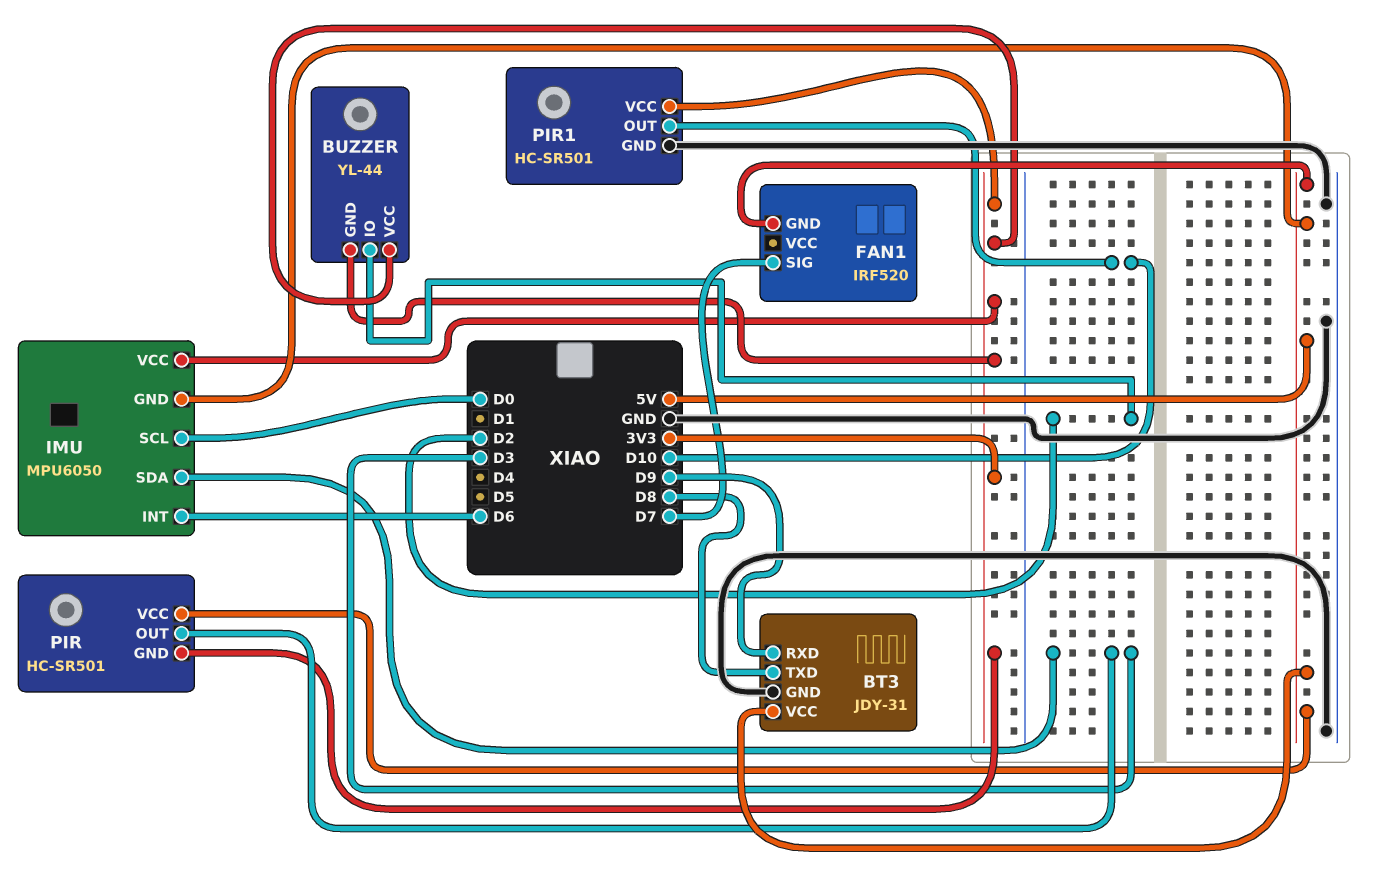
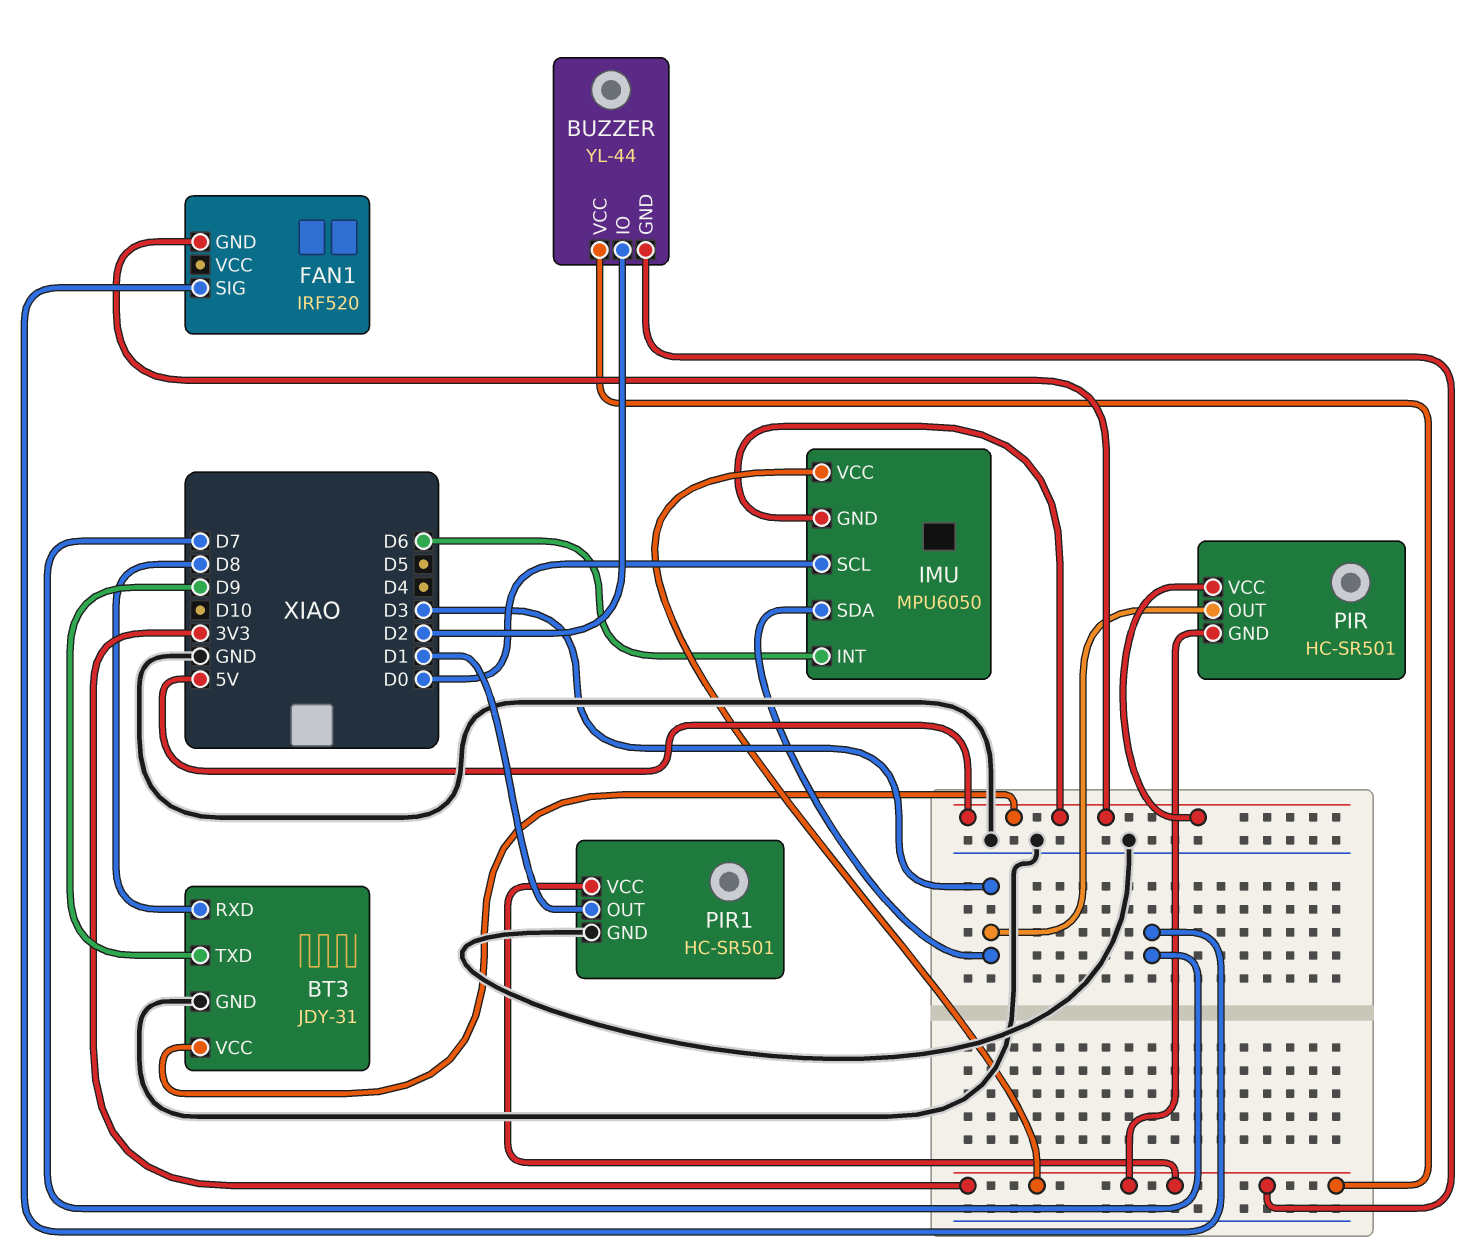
BT3 pin RXD: D9 -> D8
BT3 pin TXD: D8 -> D9
PIR1 pin OUT: D10 -> D1

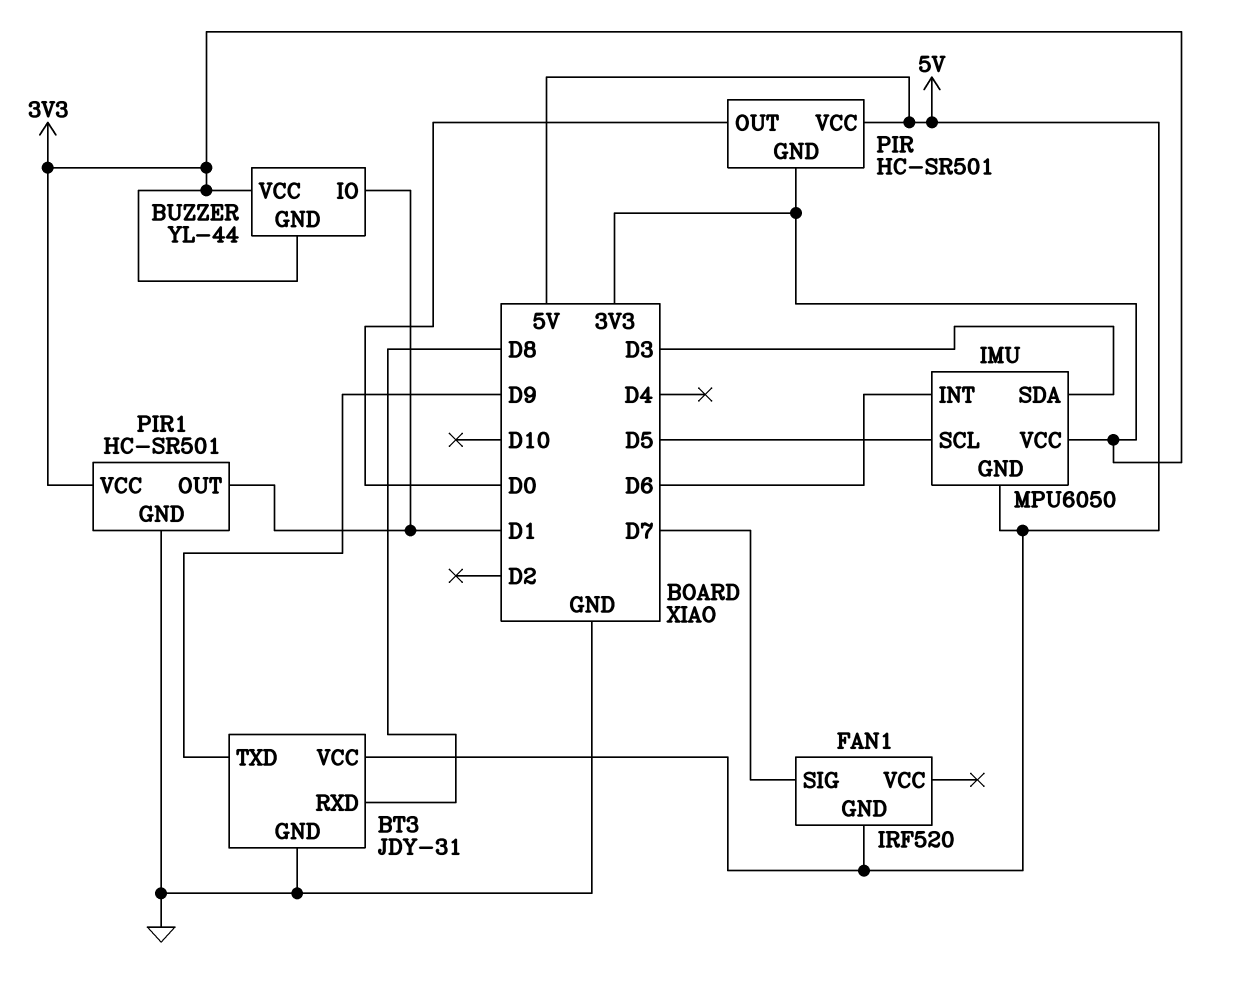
BUZZER pin IO: D2 -> D1
IMU pin SCL: D0 -> D5
PIR pin OUT: D3 -> D0

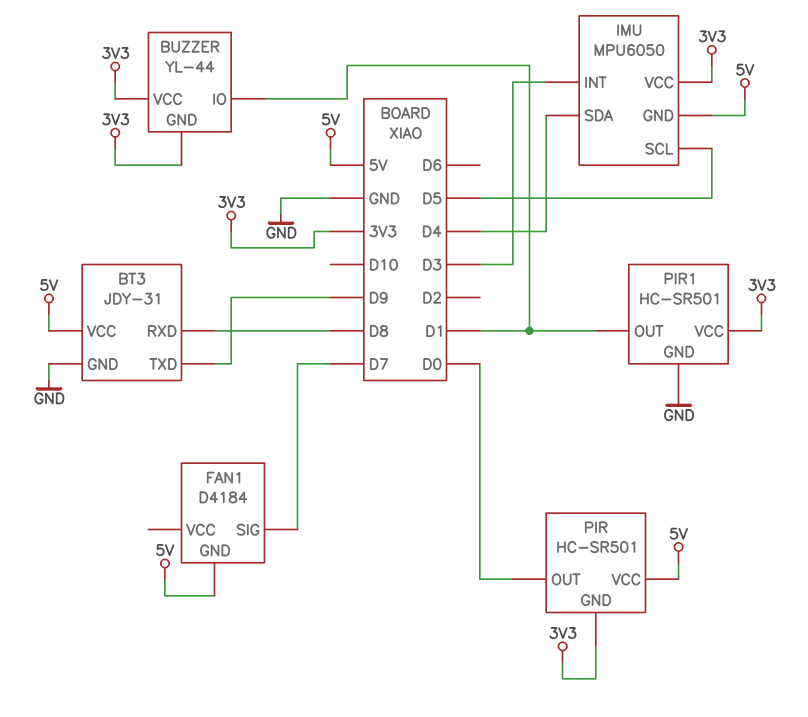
FAN1: IRF520 -> D4184
IMU pin INT: D6 -> D3
IMU pin SDA: D3 -> D4

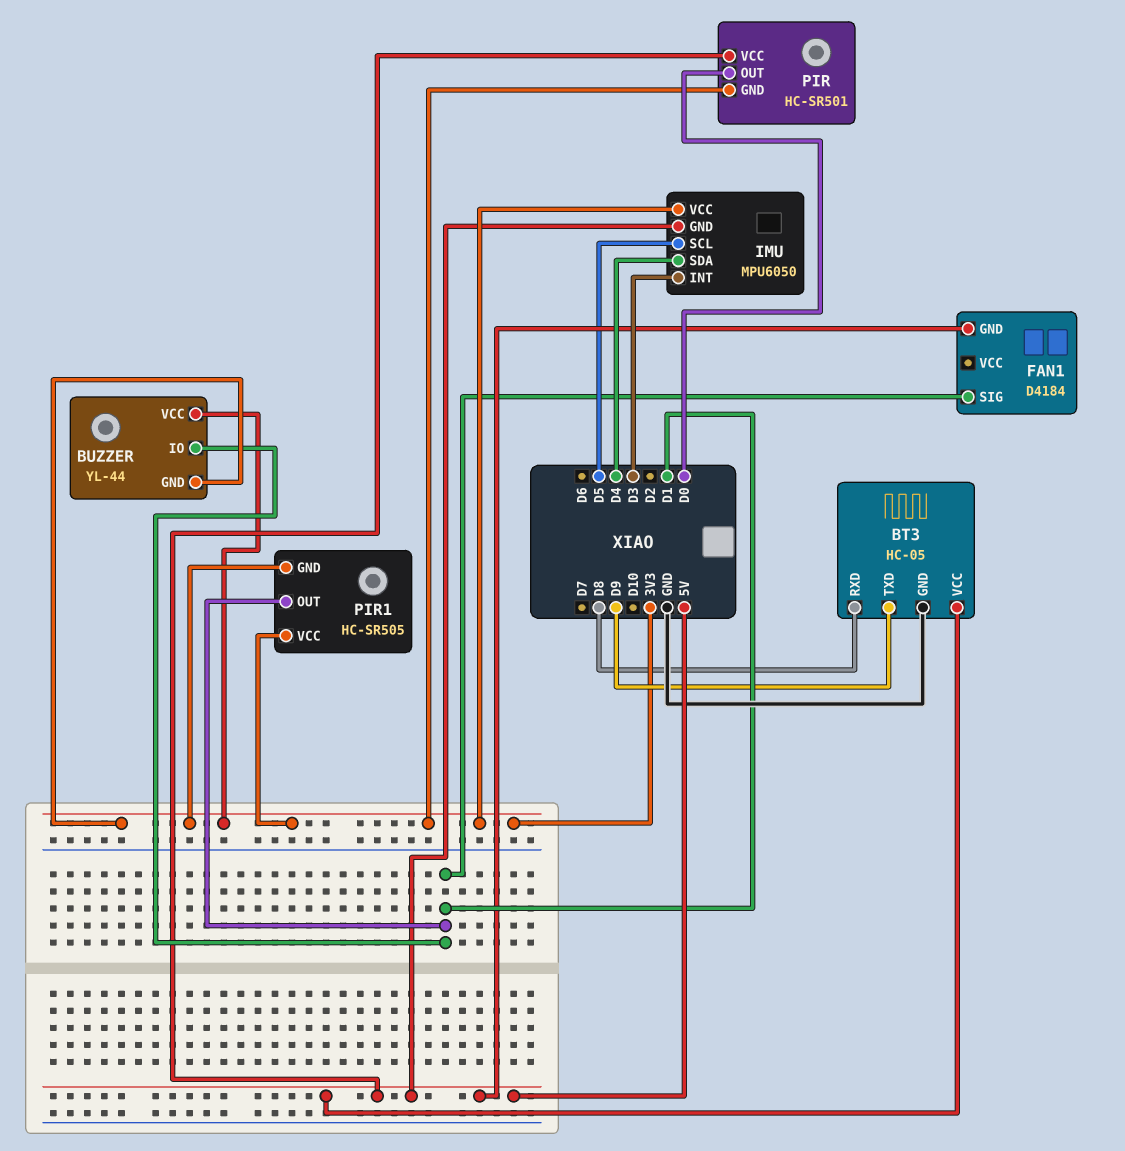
BT3: JDY-31 -> HC-05
FAN1 pin SIG: D7 -> D1
PIR1: HC-SR501 -> HC-SR505
PIR1 pin GND: GND -> 3V3

